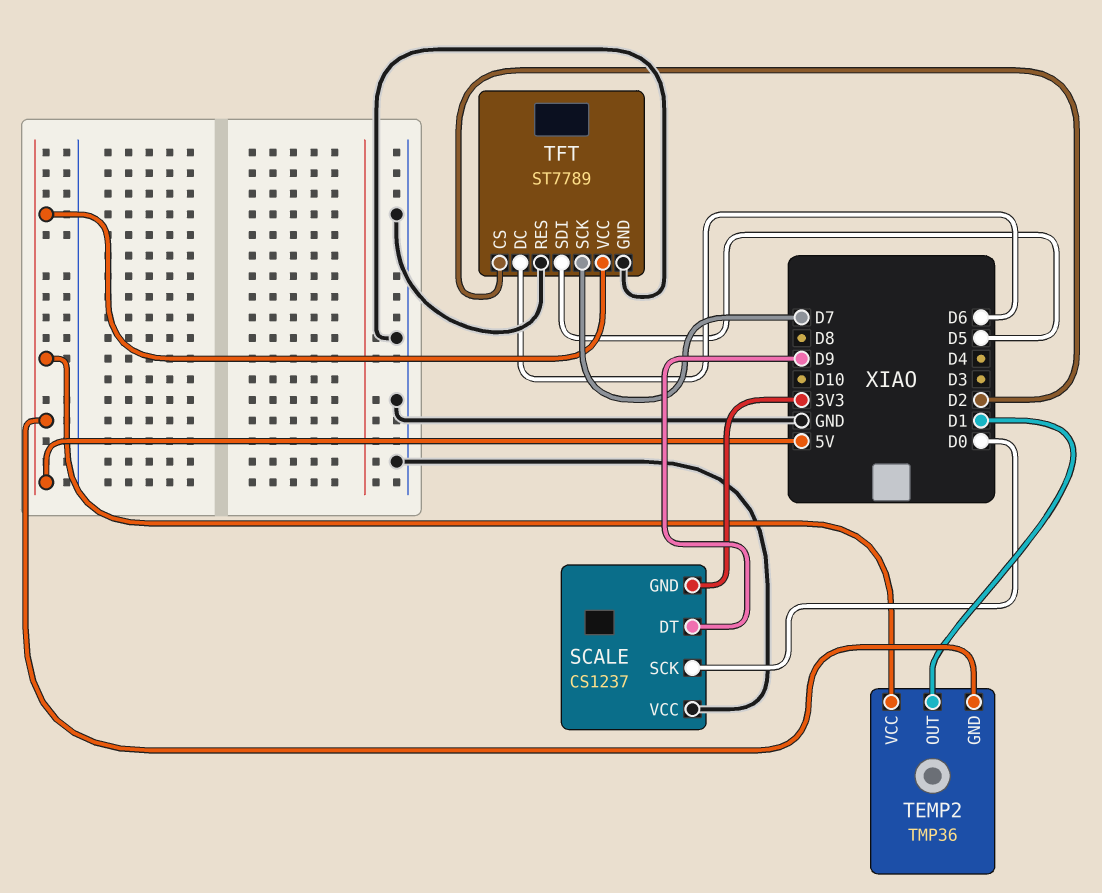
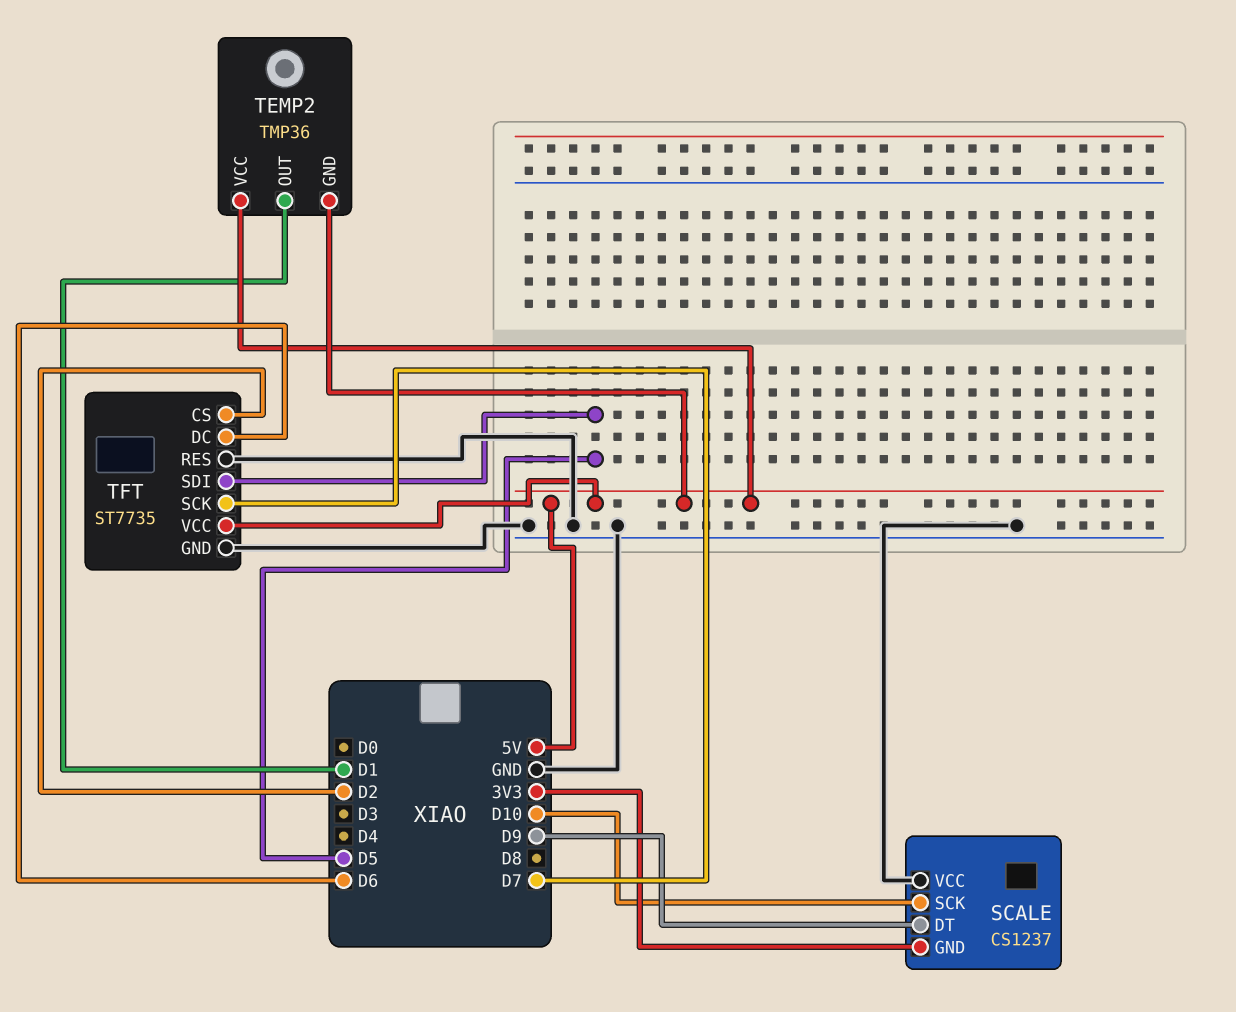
SCALE pin SCK: D0 -> D10
TFT: ST7789 -> ST7735

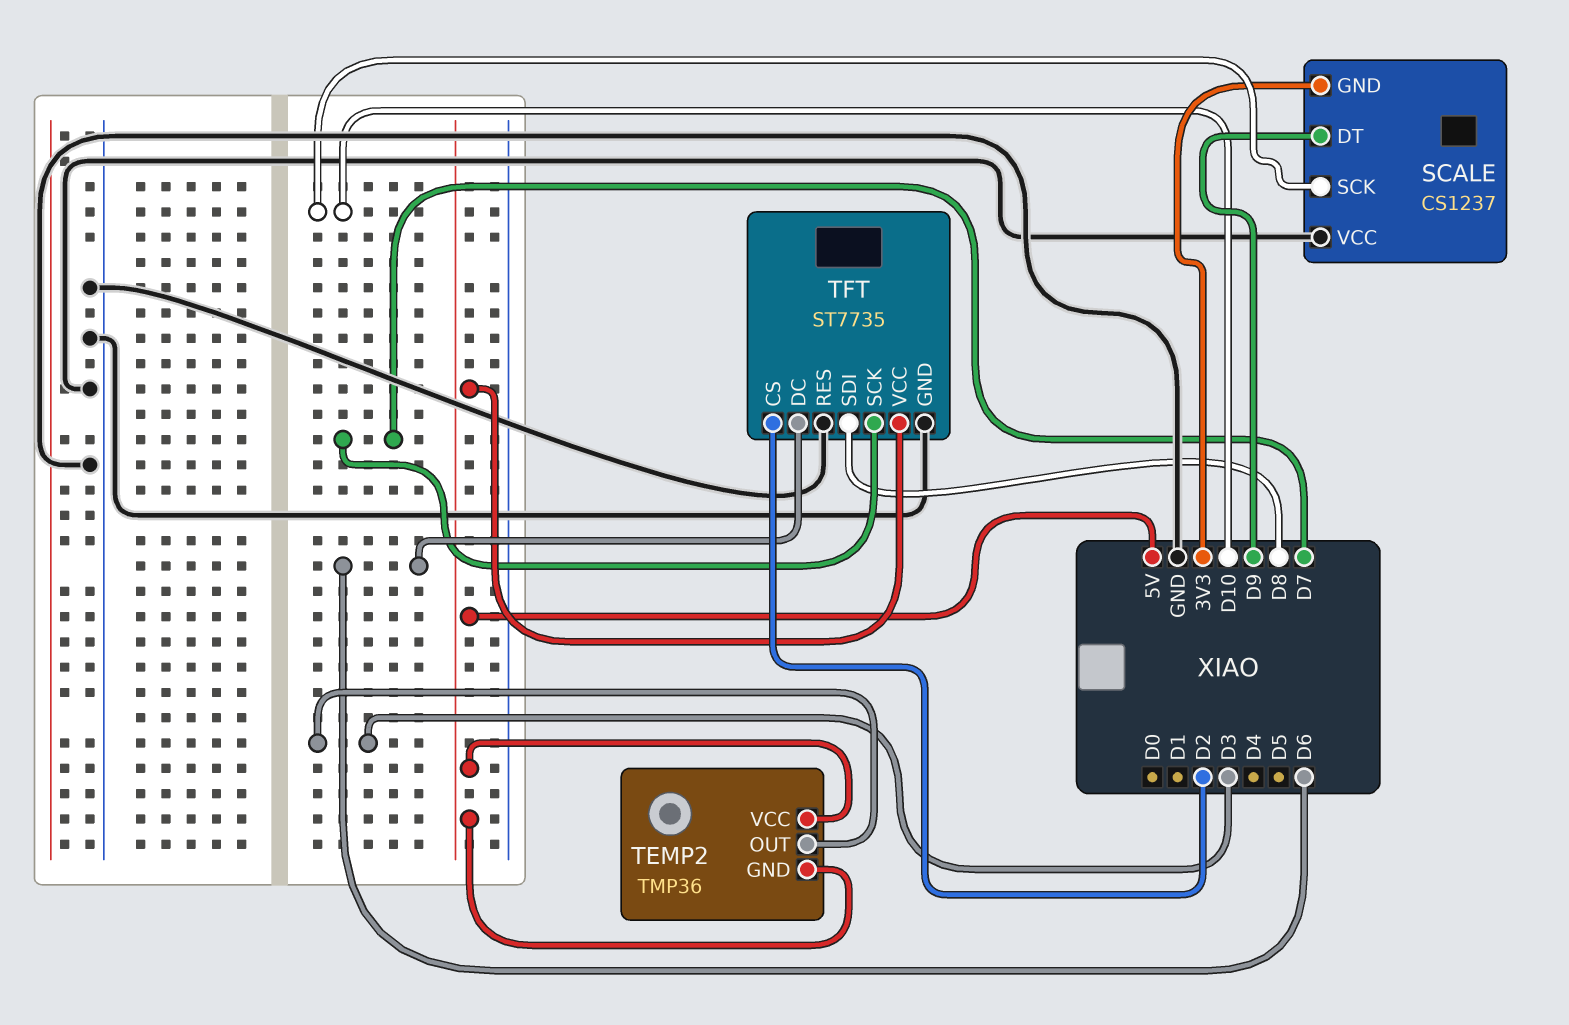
TEMP2 pin OUT: D1 -> D3
TFT pin SDI: D5 -> D8

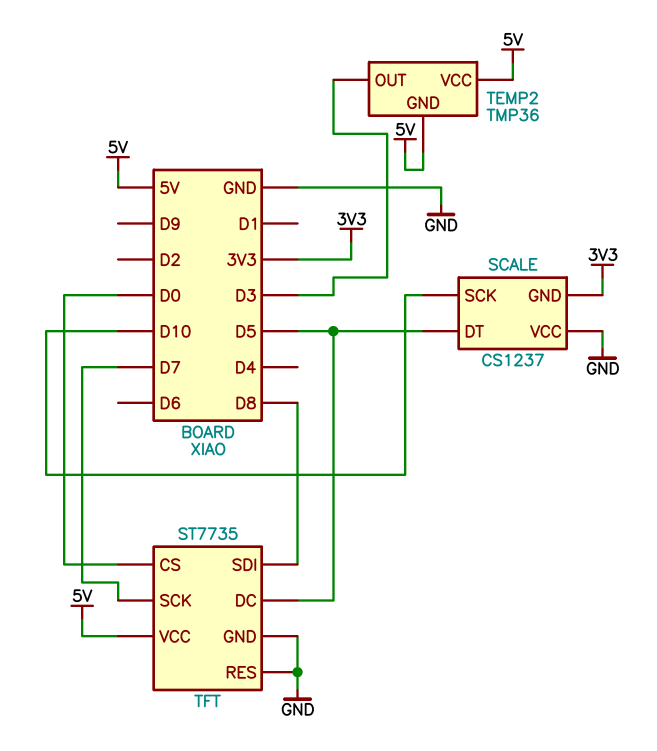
SCALE pin DT: D9 -> D5
TFT pin CS: D2 -> D0
TFT pin DC: D6 -> D5

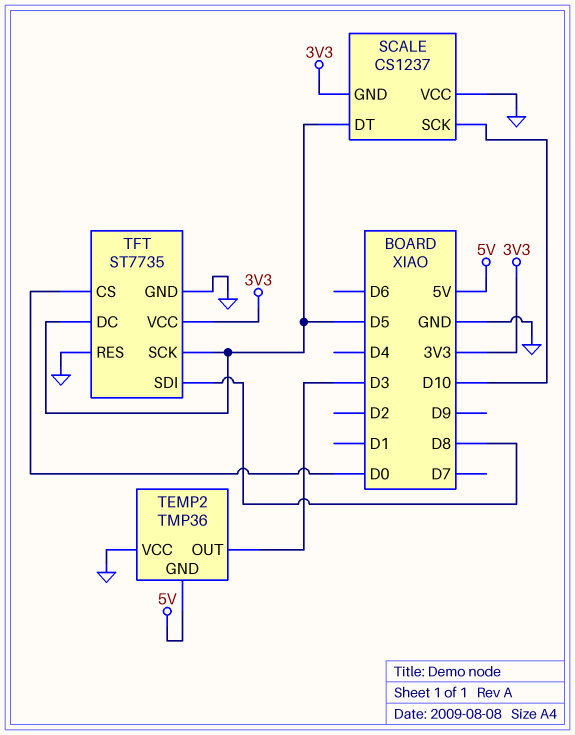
TEMP2 pin VCC: 5V -> GND
TFT pin SCK: D7 -> D5
TFT pin VCC: 5V -> 3V3

